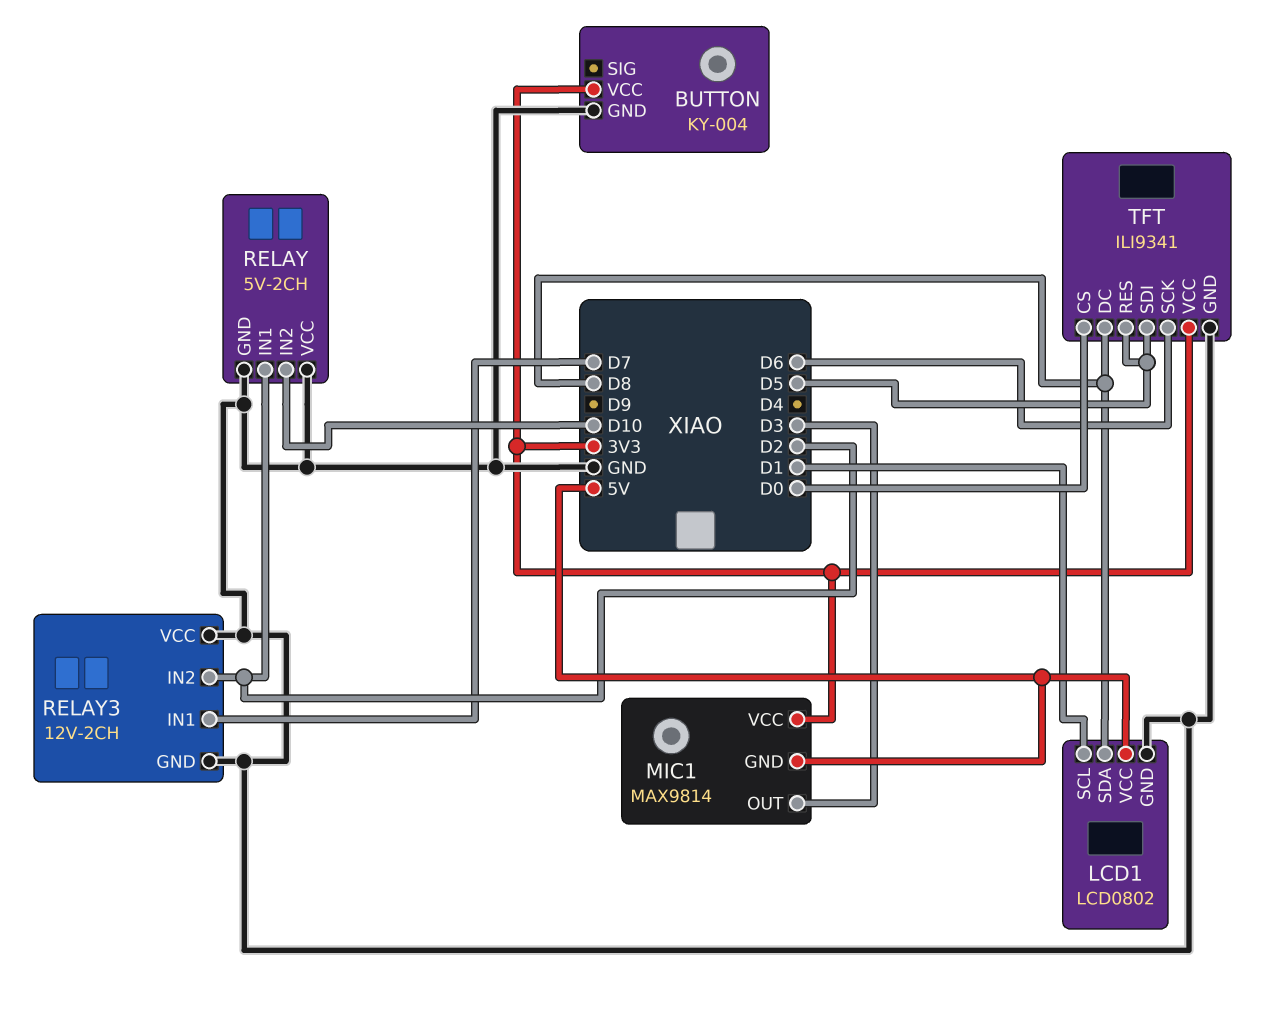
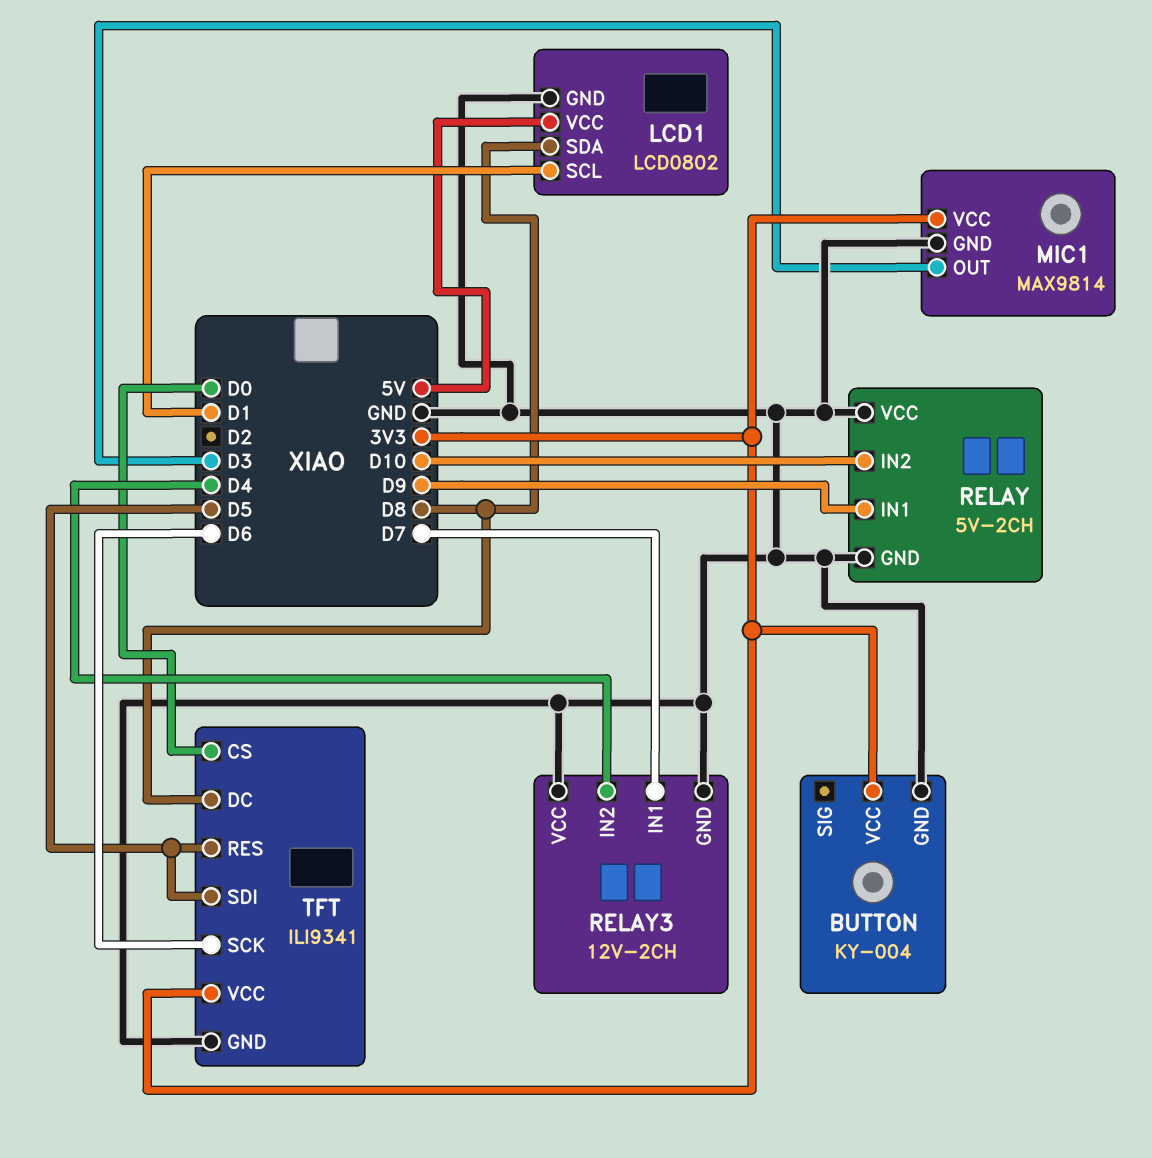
MIC1 pin GND: 5V -> GND
RELAY pin IN1: D2 -> D9
RELAY3 pin IN2: D2 -> D4

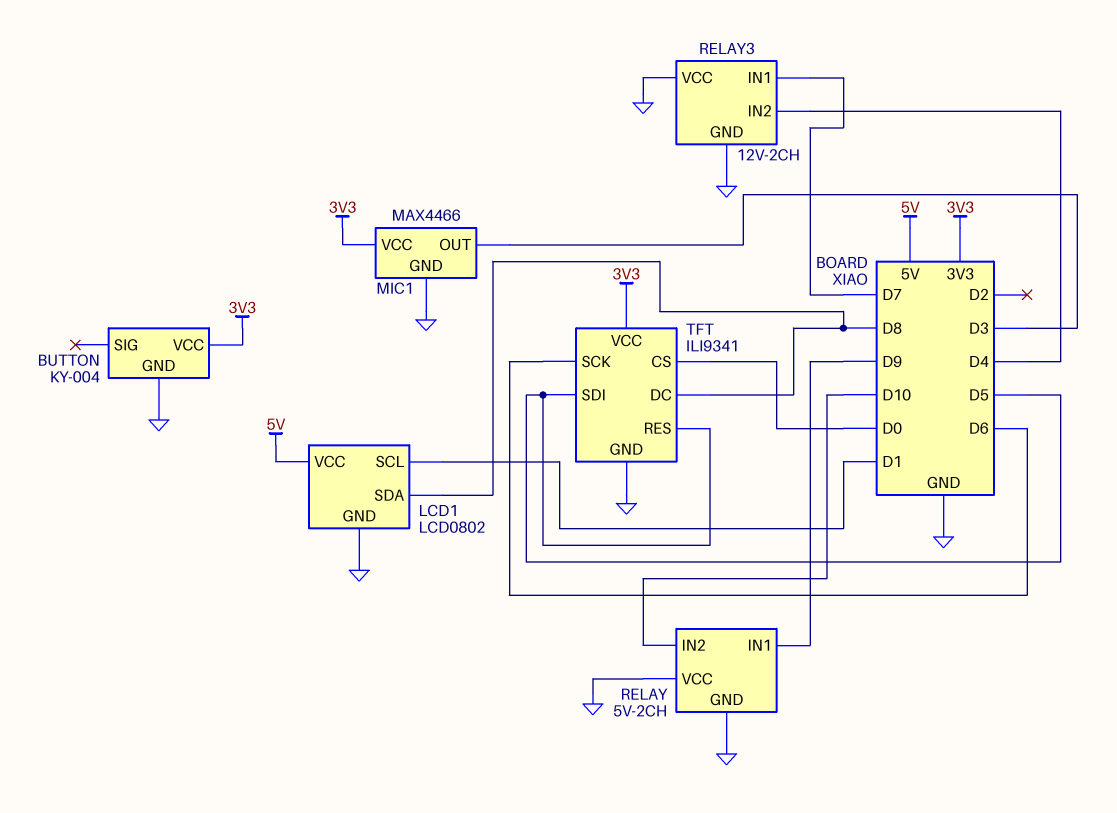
MIC1: MAX9814 -> MAX4466

